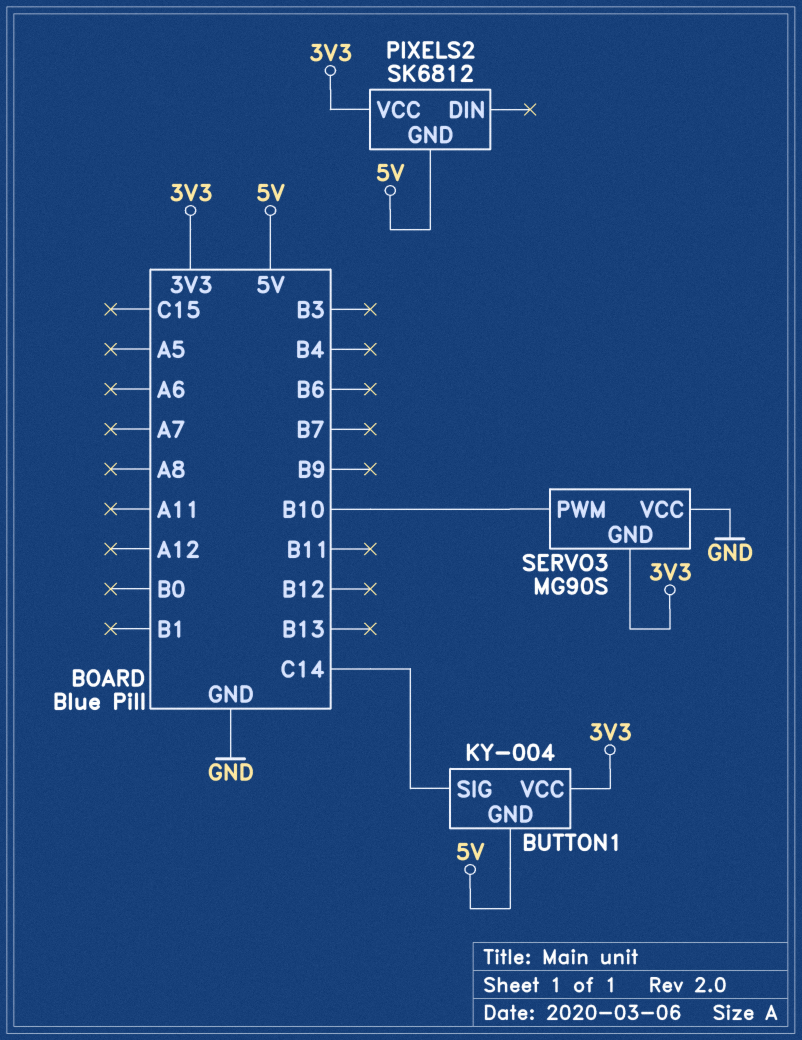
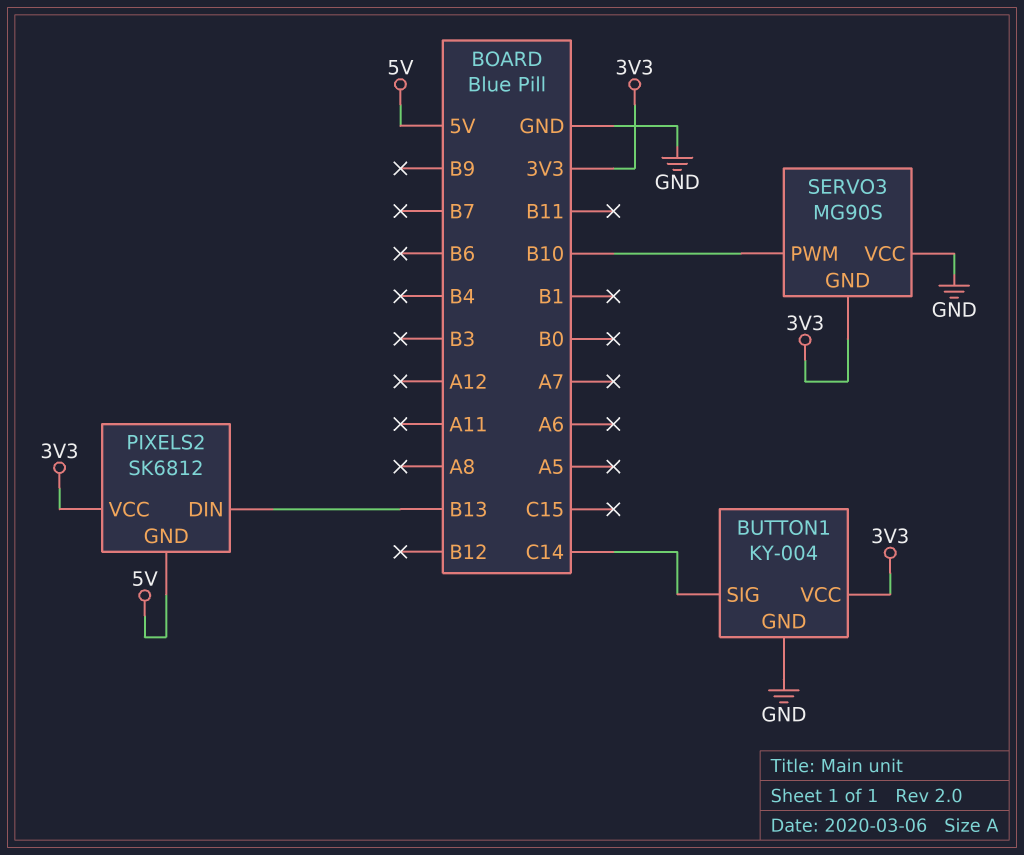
BUTTON1 pin GND: 5V -> GND
PIXELS2 pin DIN: none -> B13

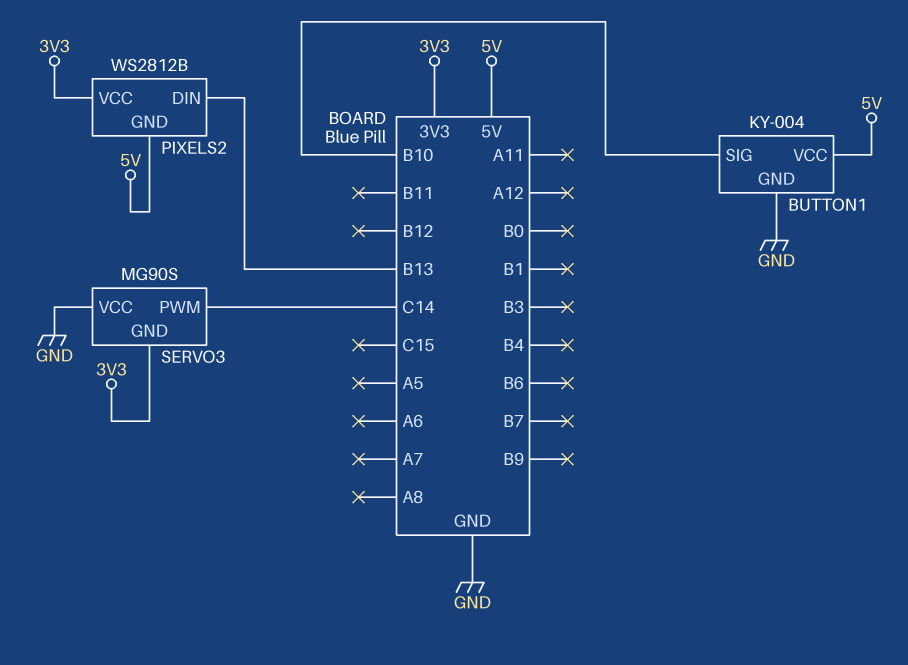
BUTTON1 pin SIG: C14 -> B10
BUTTON1 pin VCC: 3V3 -> 5V
PIXELS2: SK6812 -> WS2812B
SERVO3 pin PWM: B10 -> C14

